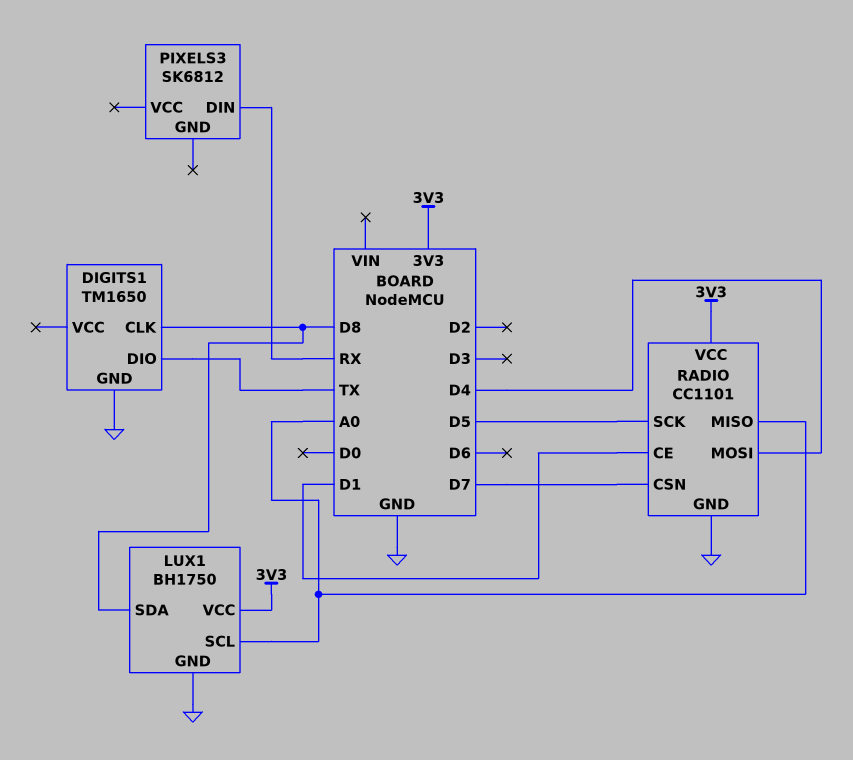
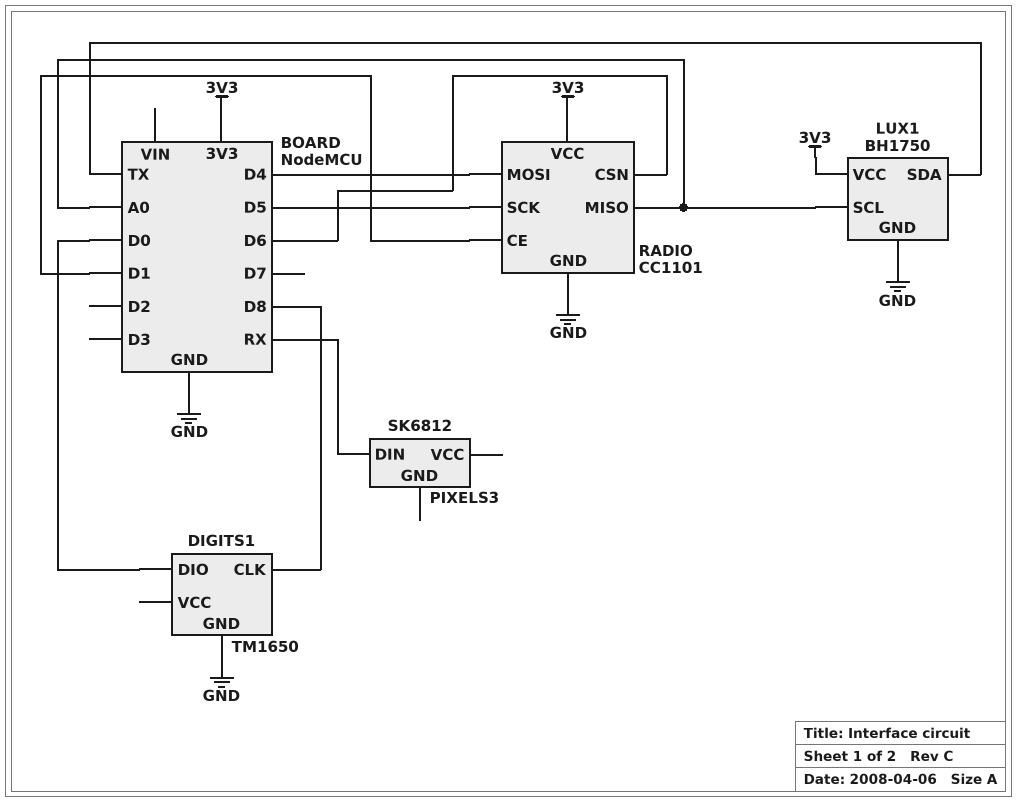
DIGITS1 pin DIO: TX -> D0
LUX1 pin SDA: D8 -> TX
RADIO pin CSN: D7 -> D6

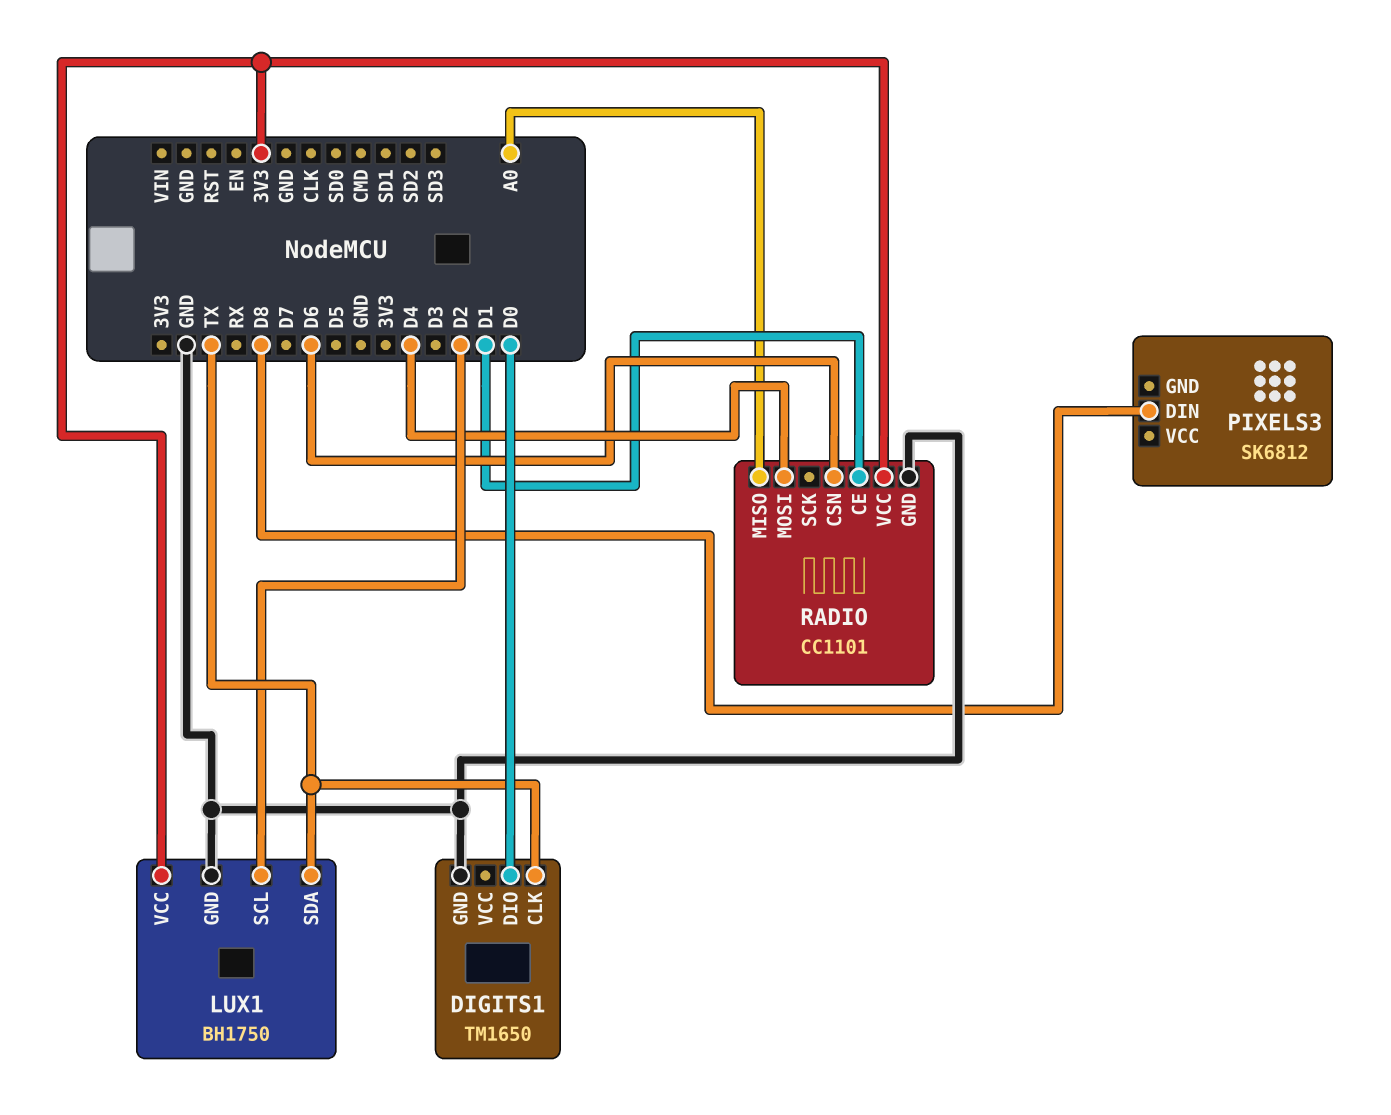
DIGITS1 pin CLK: D8 -> TX
LUX1 pin SCL: A0 -> D2
PIXELS3 pin DIN: RX -> D8
RADIO pin SCK: D5 -> none

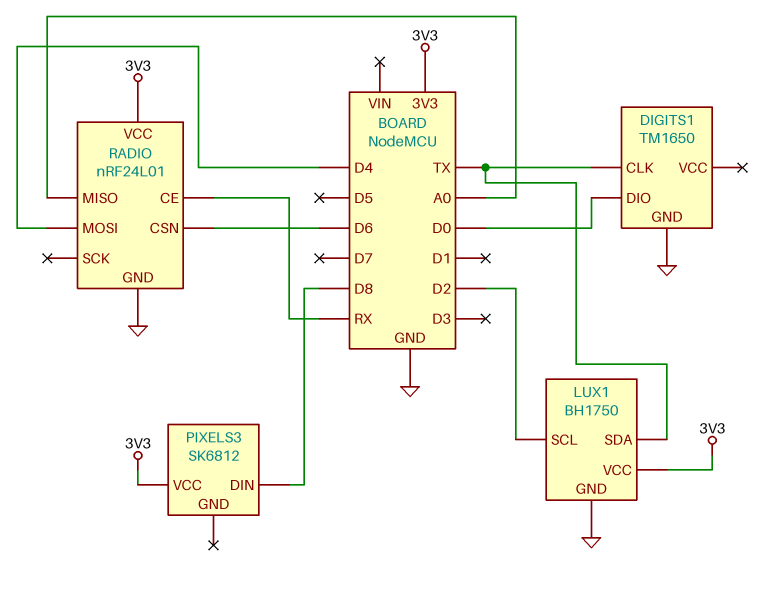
PIXELS3 pin VCC: none -> 3V3
RADIO: CC1101 -> nRF24L01
RADIO pin CE: D1 -> RX

